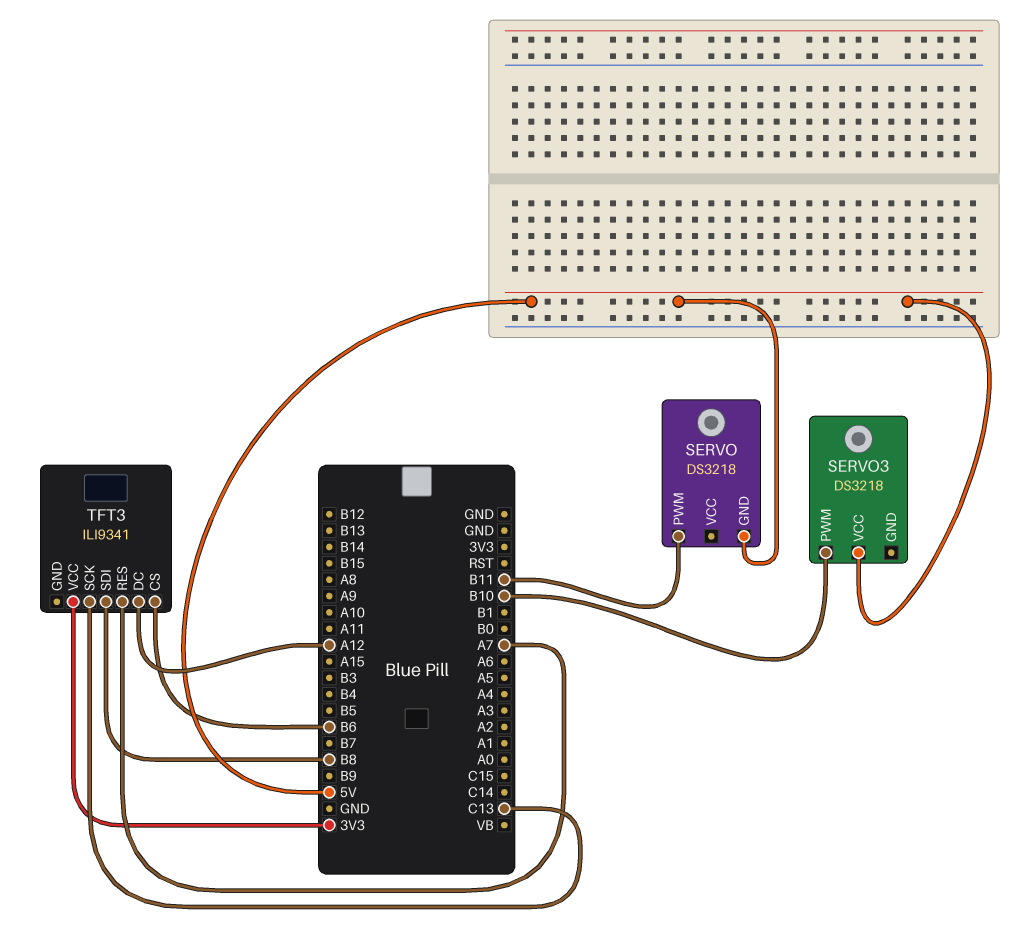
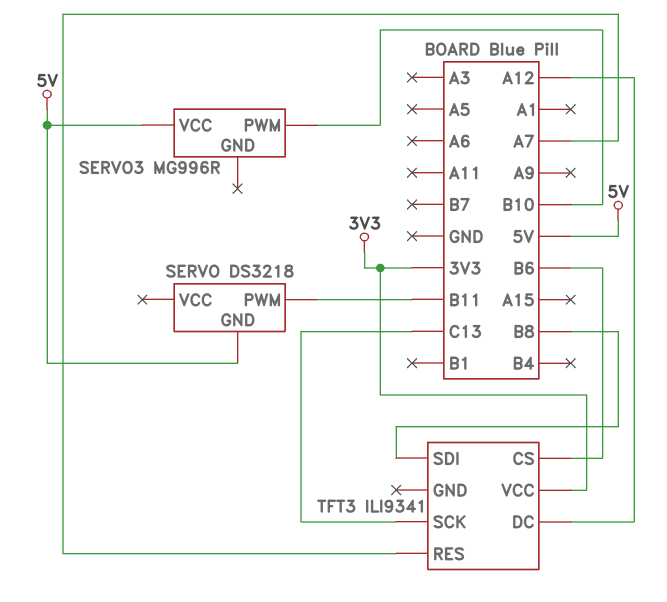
SERVO3: DS3218 -> MG996R

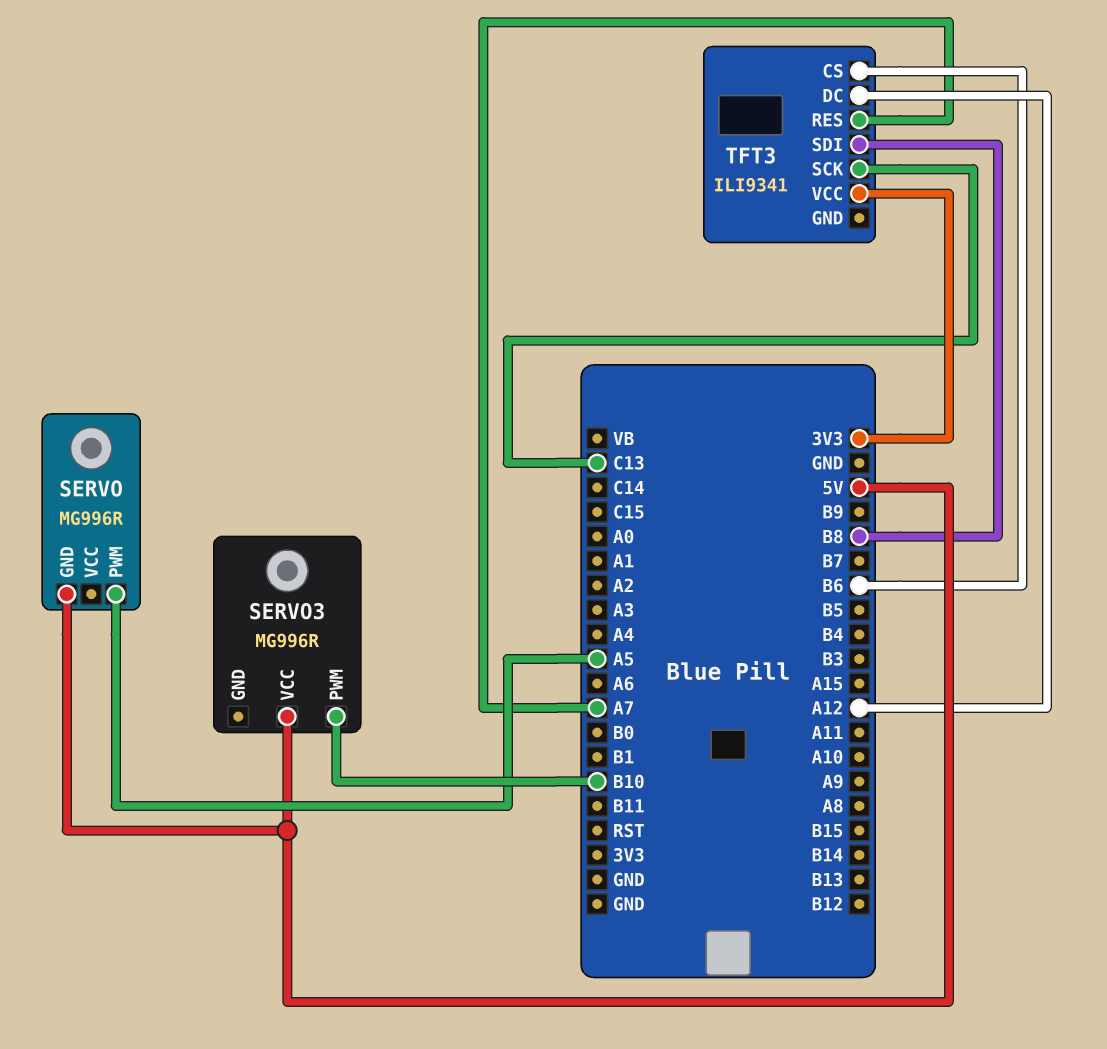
SERVO: DS3218 -> MG996R
SERVO pin PWM: B11 -> A5

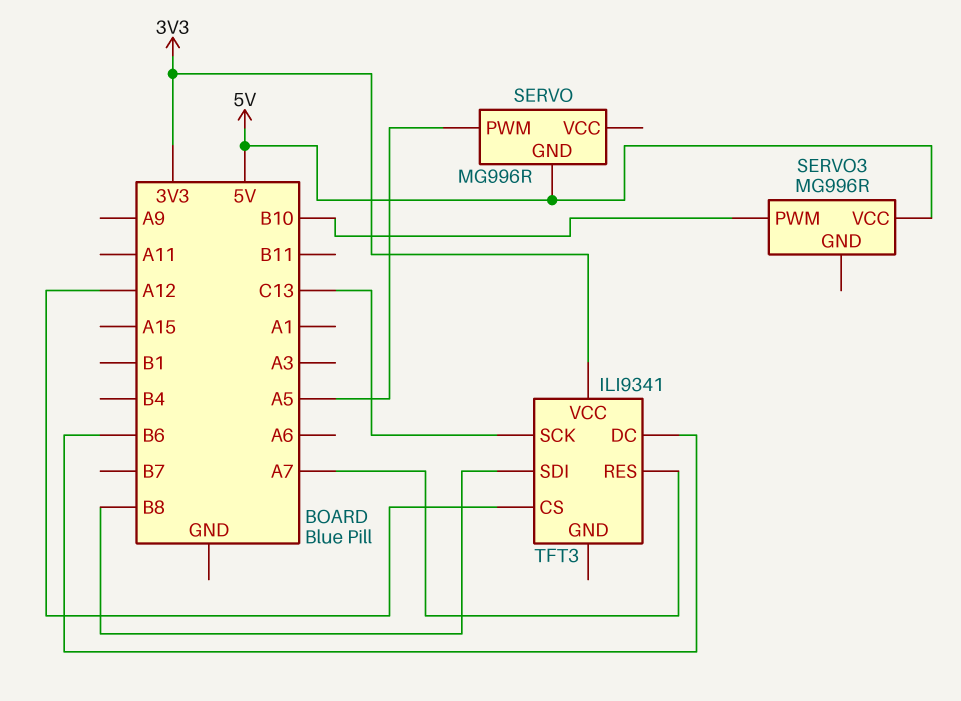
TFT3 pin CS: B6 -> A12
TFT3 pin DC: A12 -> B6

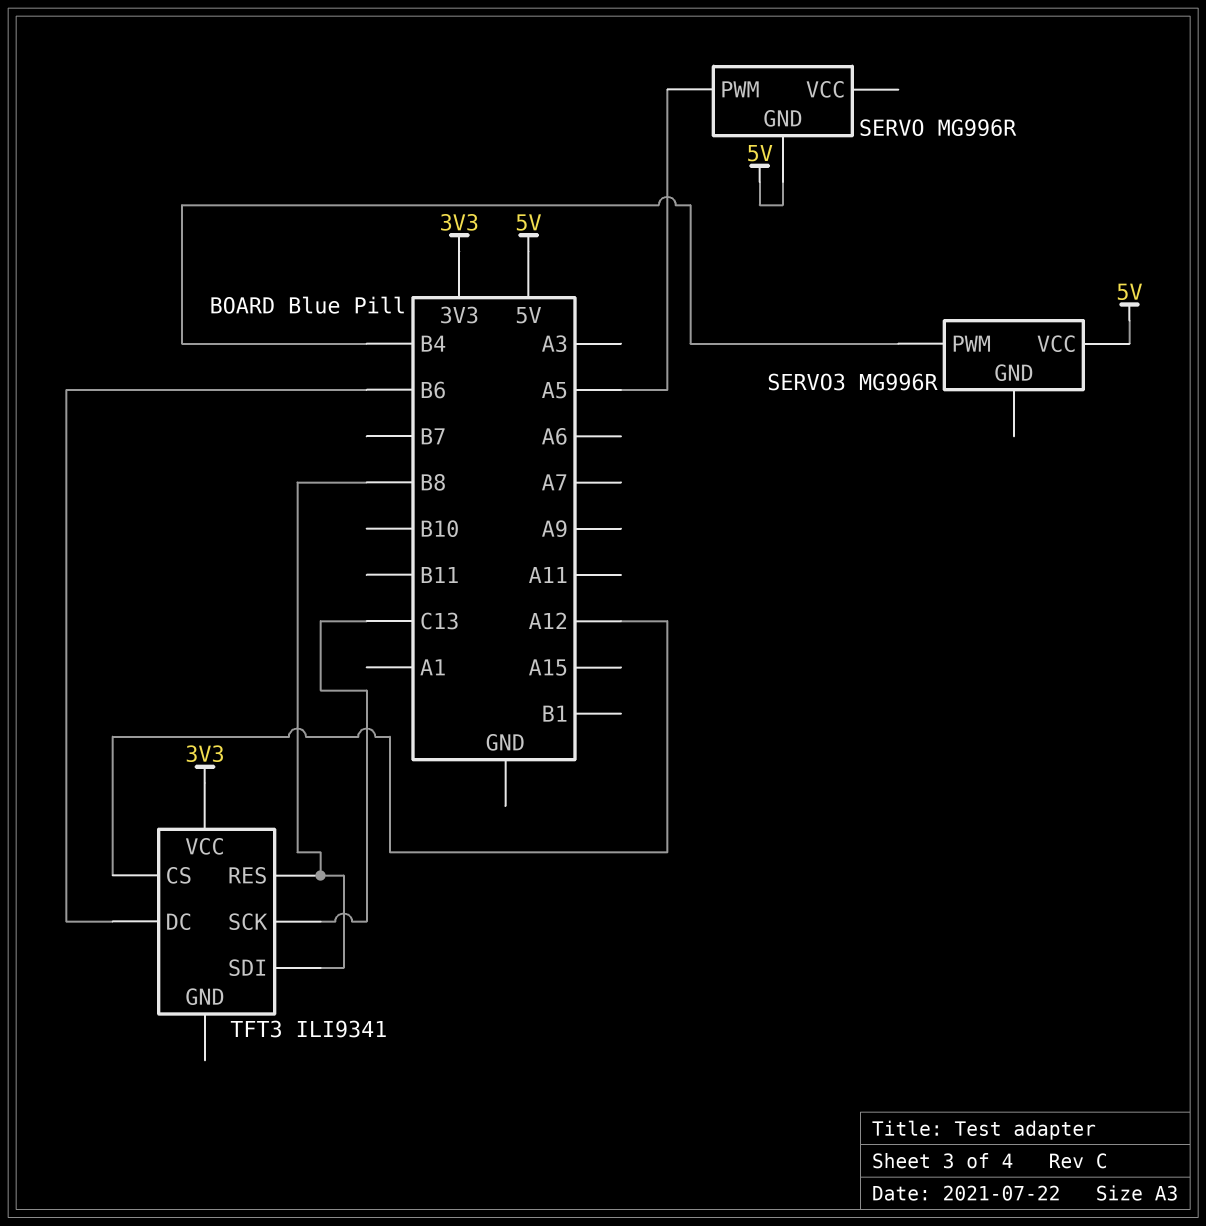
SERVO3 pin PWM: B10 -> B4
TFT3 pin RES: A7 -> B8

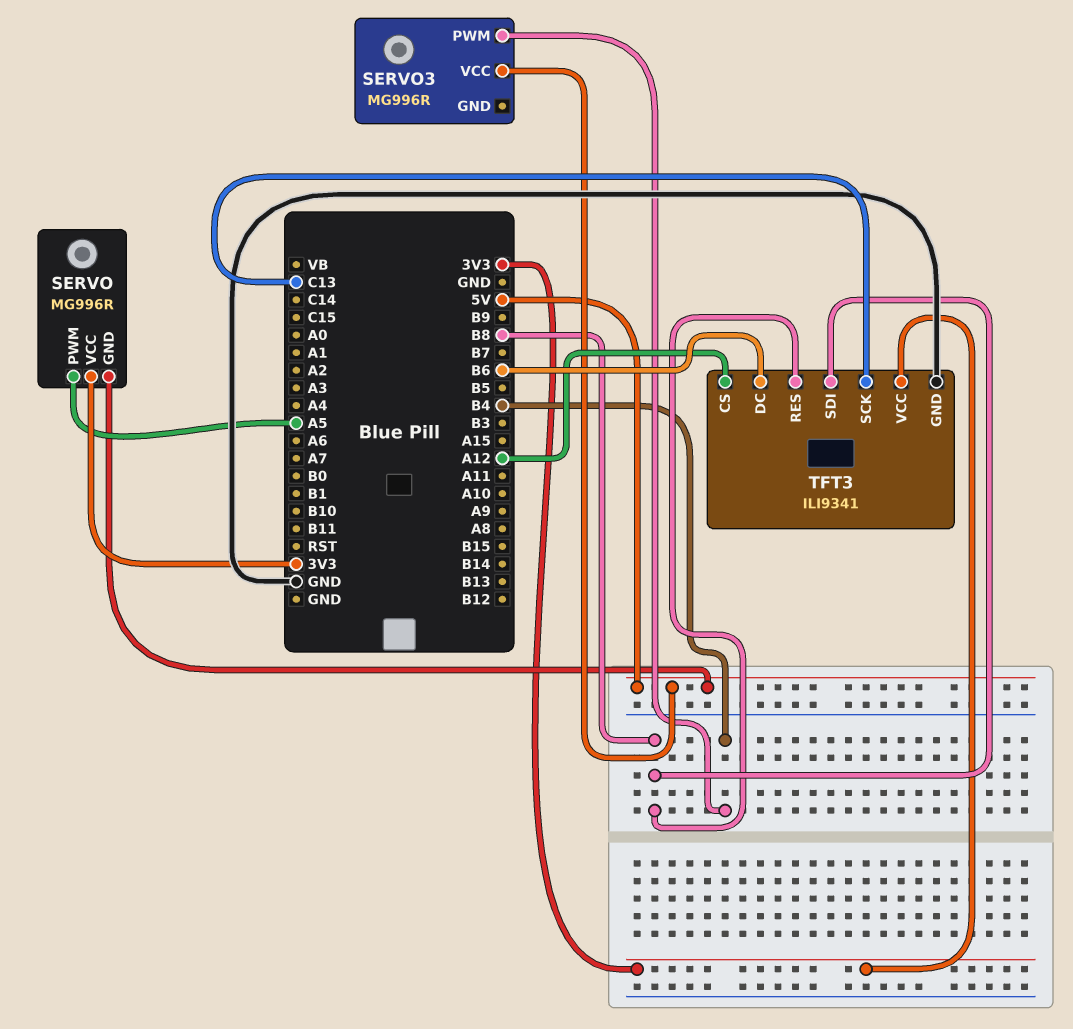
SERVO pin VCC: none -> 3V3
TFT3 pin GND: none -> GND

